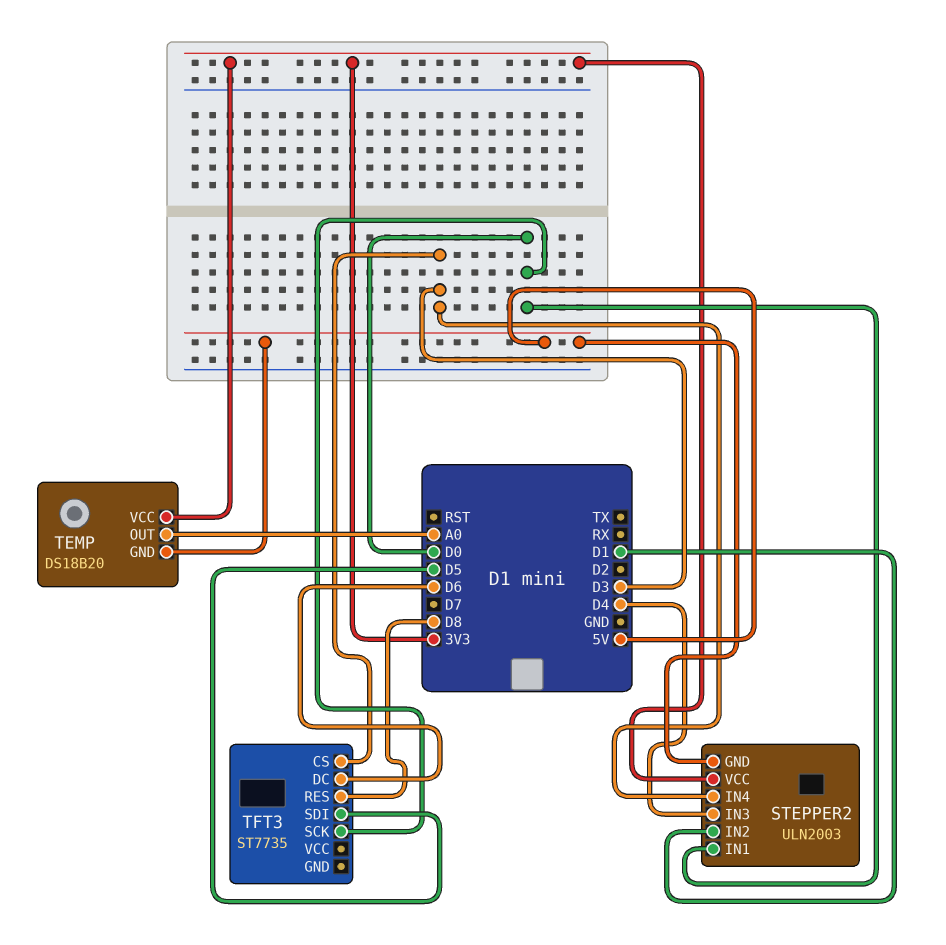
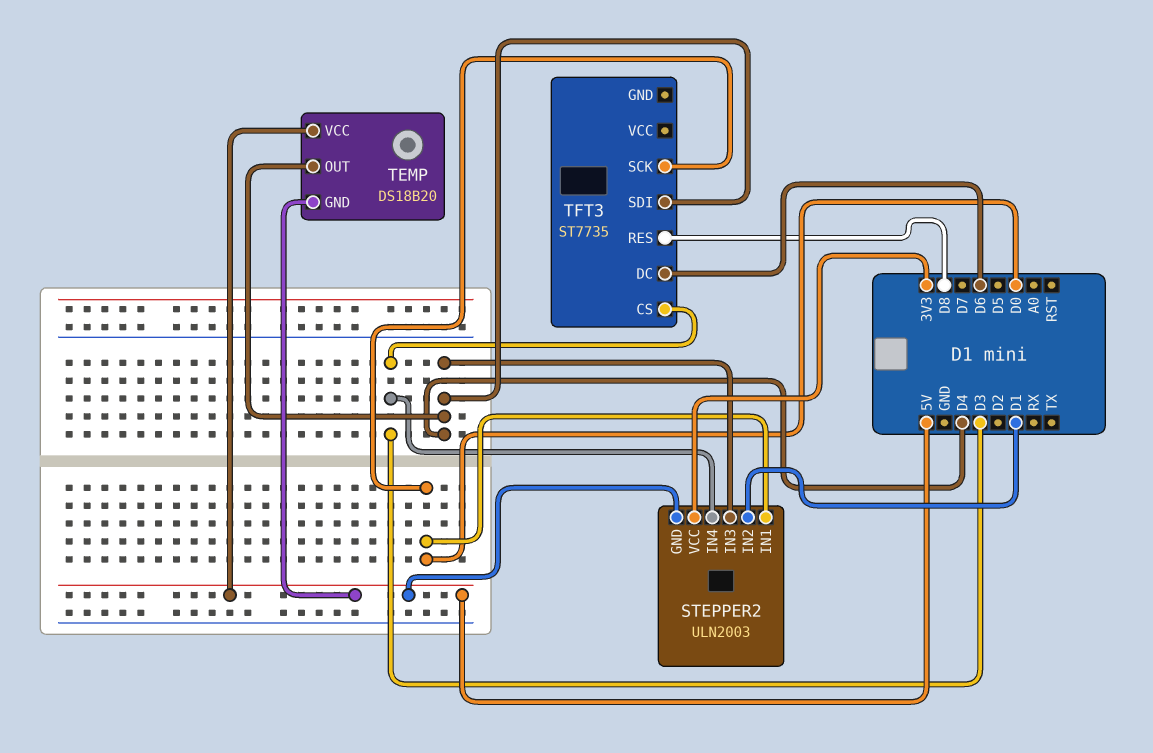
TEMP pin OUT: A0 -> D4
TEMP pin VCC: 3V3 -> 5V
TFT3 pin SDI: D5 -> D4

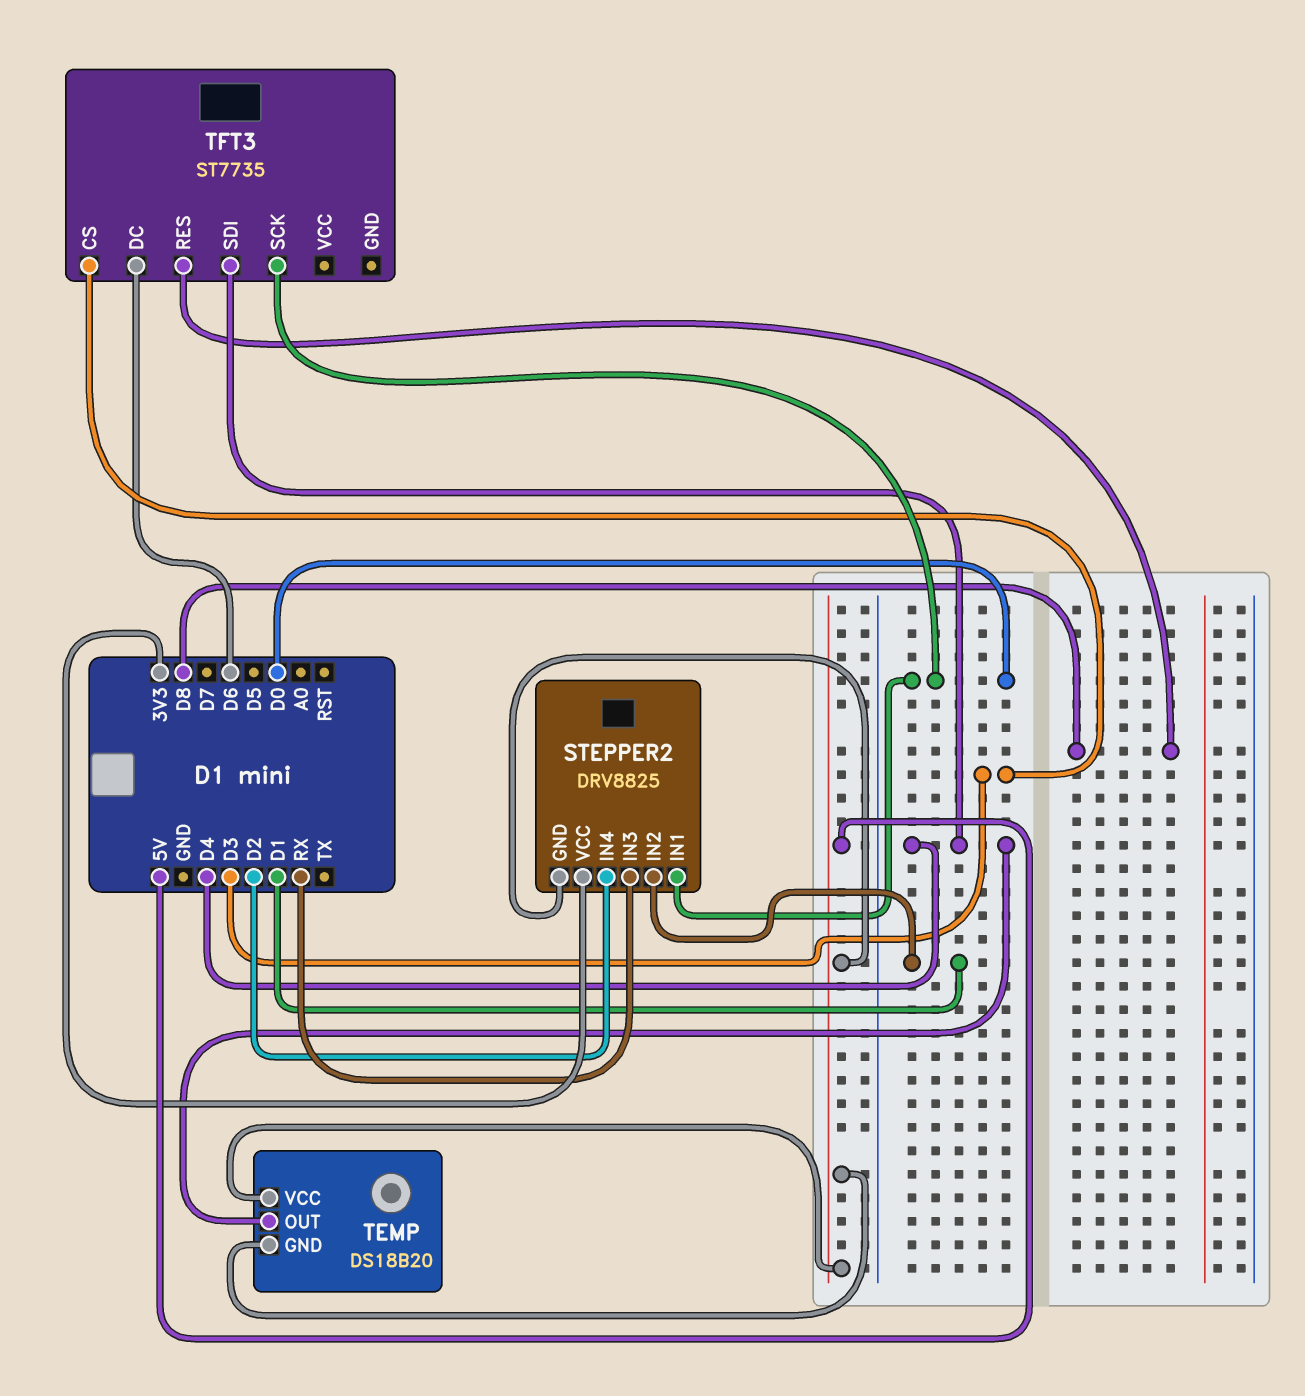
STEPPER2: ULN2003 -> DRV8825
STEPPER2 pin IN3: D4 -> RX
STEPPER2 pin IN4: D3 -> D2

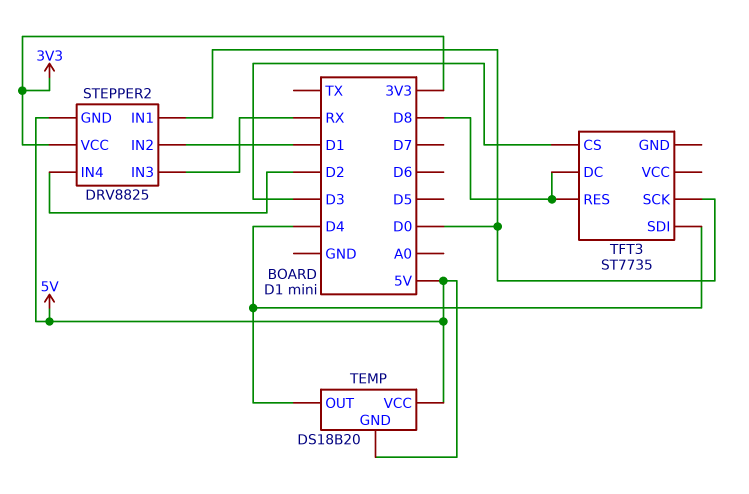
TFT3 pin DC: D6 -> D8

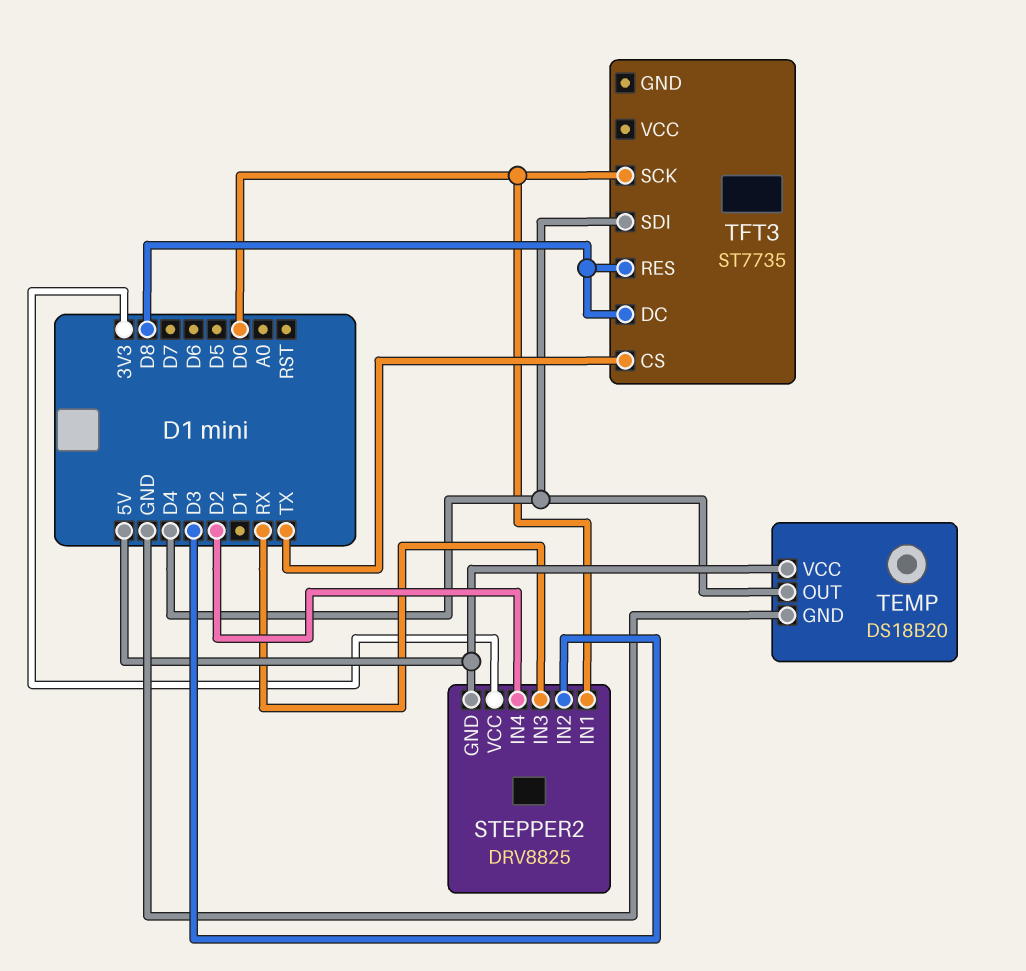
STEPPER2 pin IN2: D1 -> D3
TEMP pin GND: 5V -> GND
TFT3 pin CS: D3 -> TX

